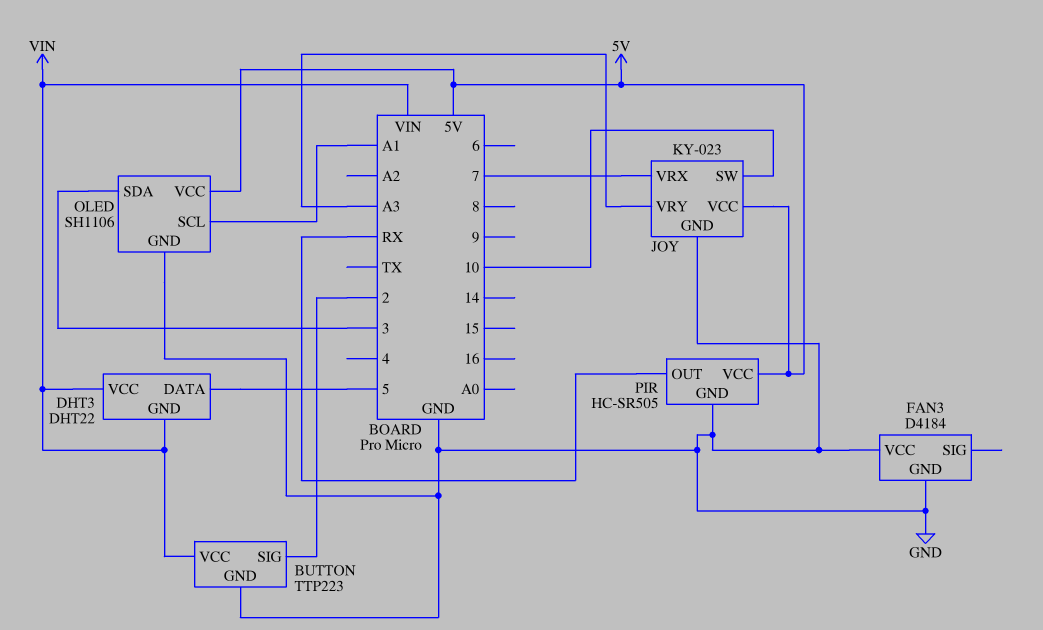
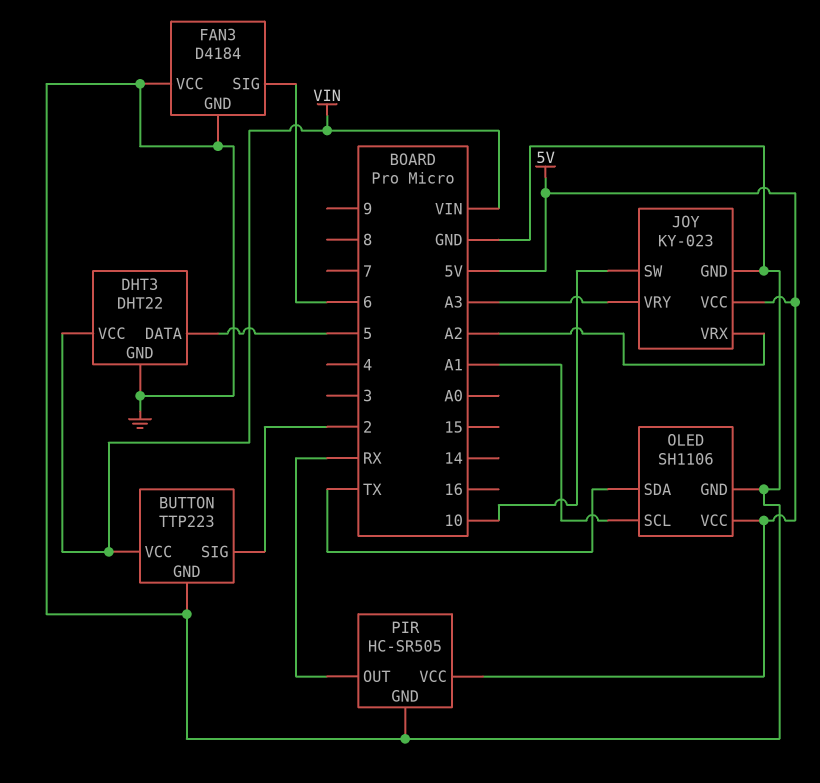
DHT3 pin GND: VIN -> GND
FAN3 pin SIG: none -> 6
JOY pin VRX: 7 -> A2
OLED pin SDA: 3 -> TX

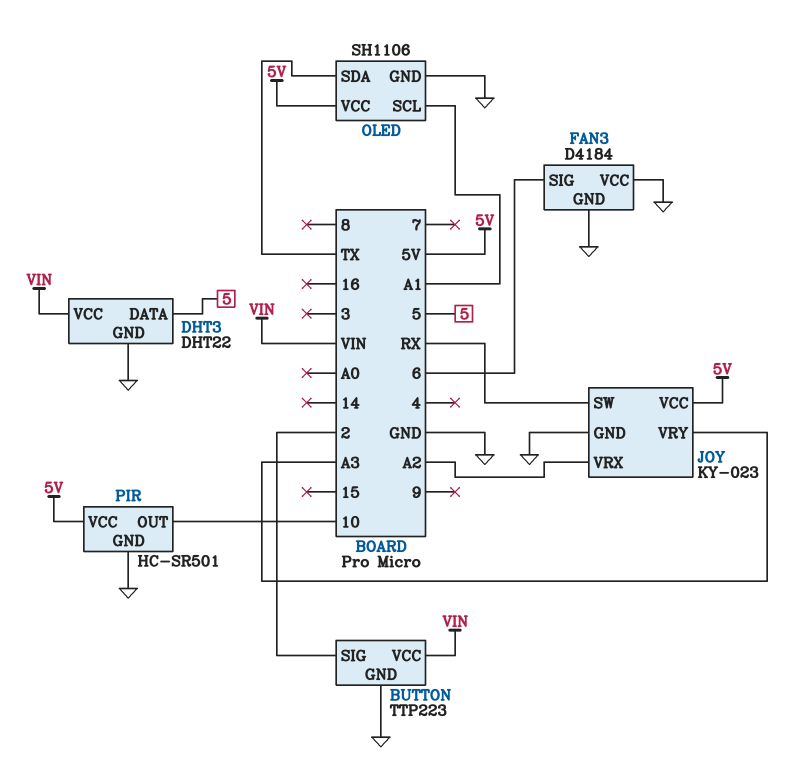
JOY pin SW: 10 -> RX
PIR: HC-SR505 -> HC-SR501
PIR pin OUT: RX -> 10

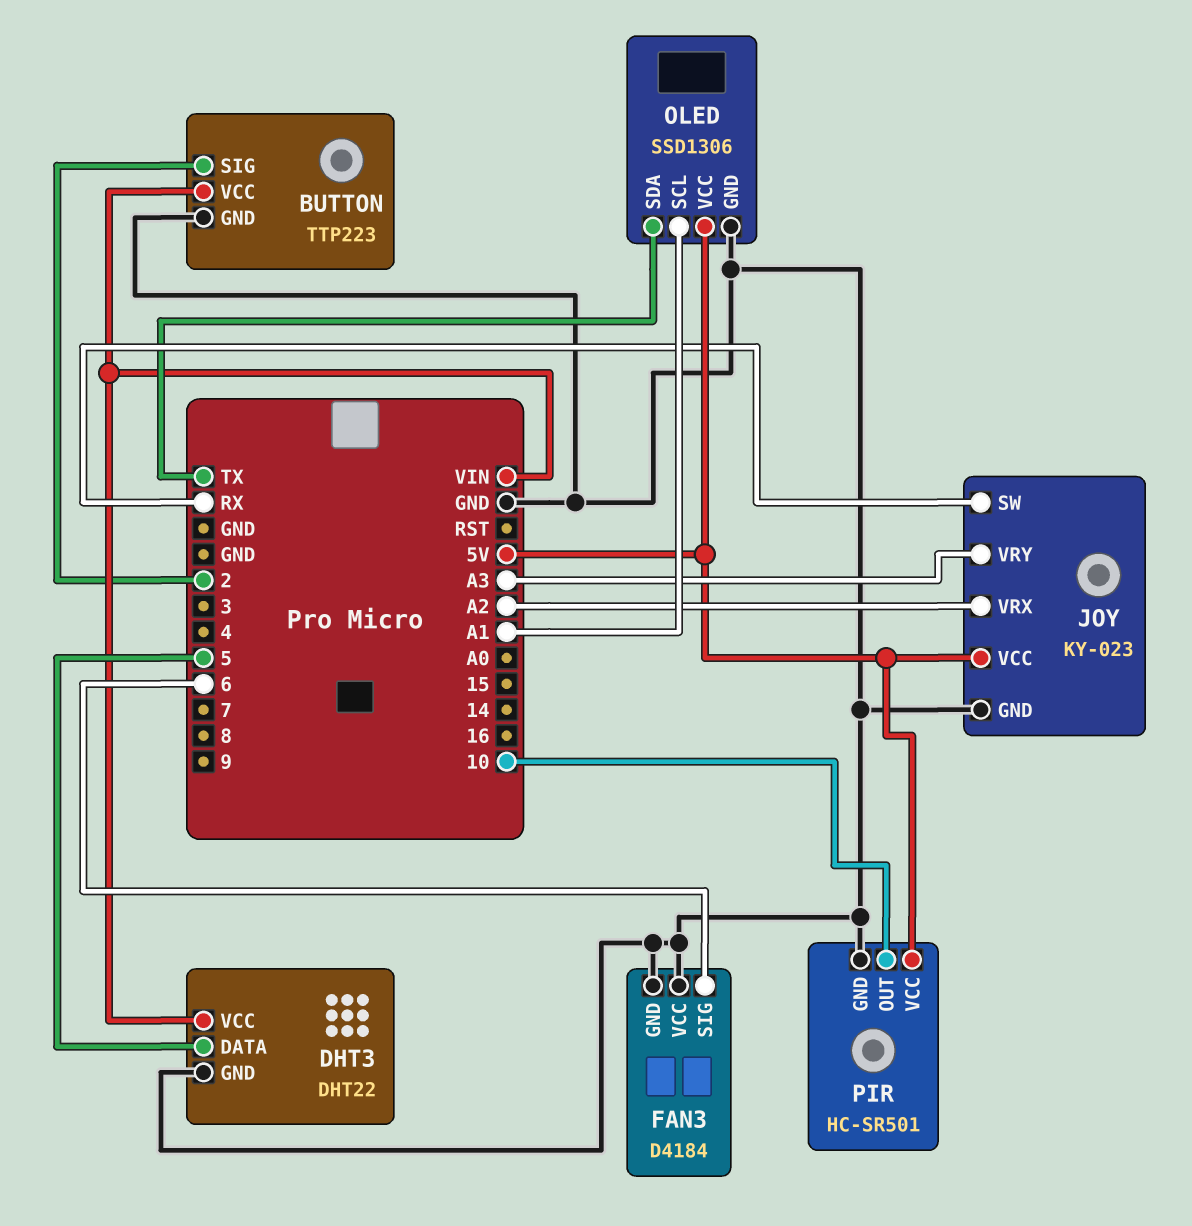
OLED: SH1106 -> SSD1306

